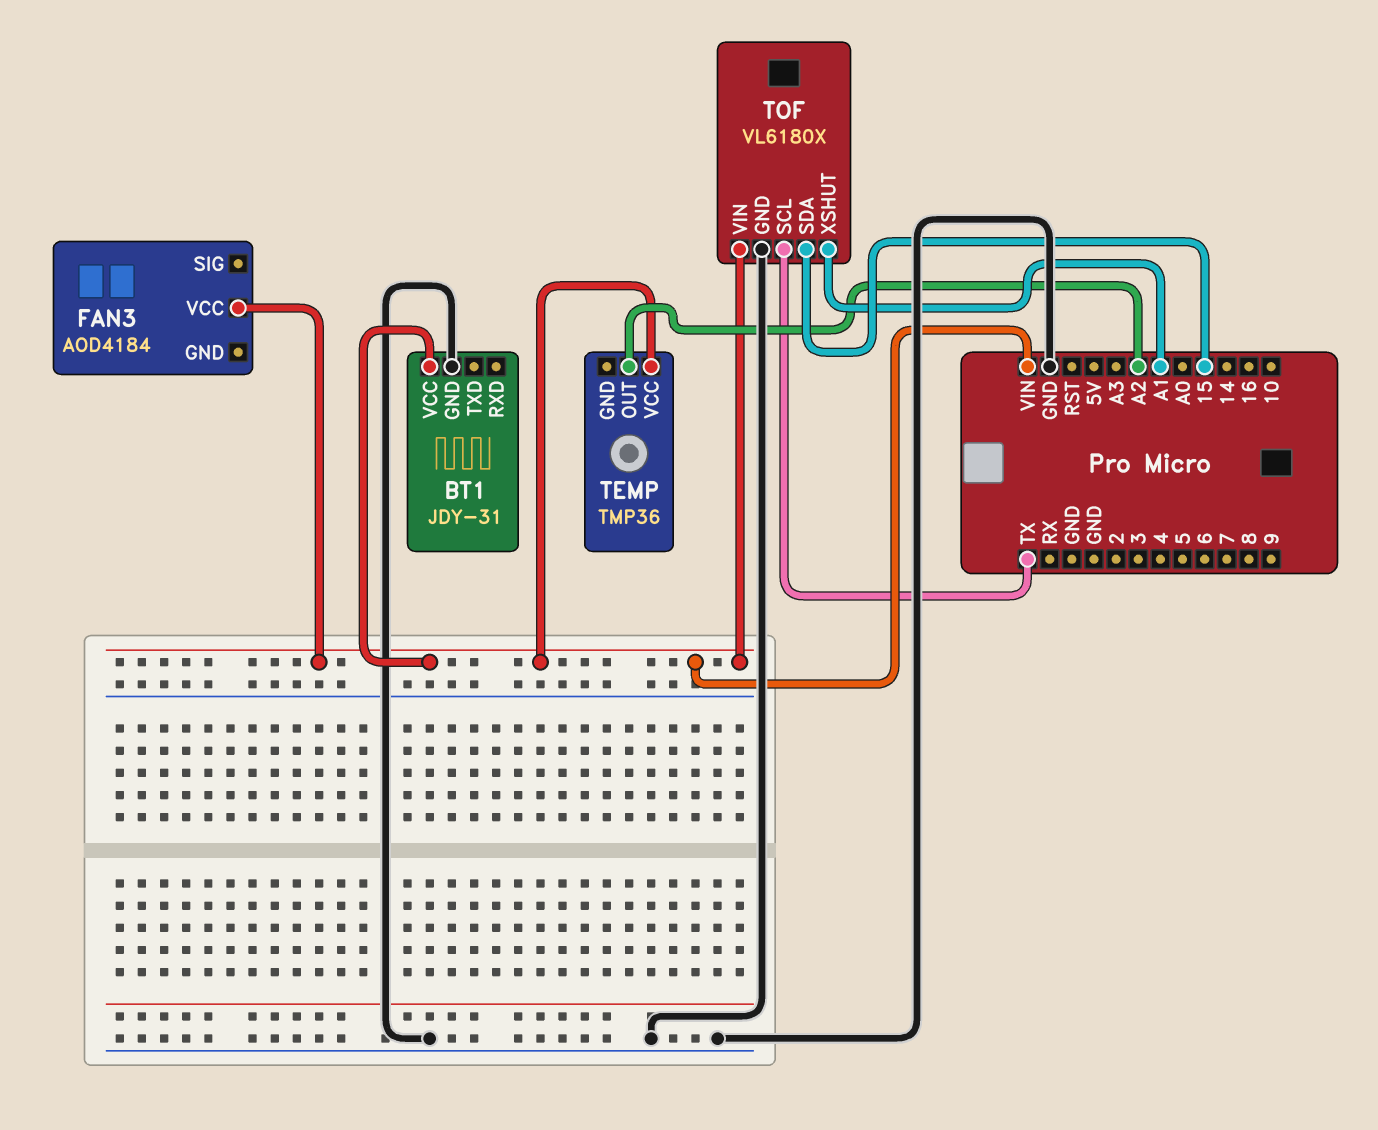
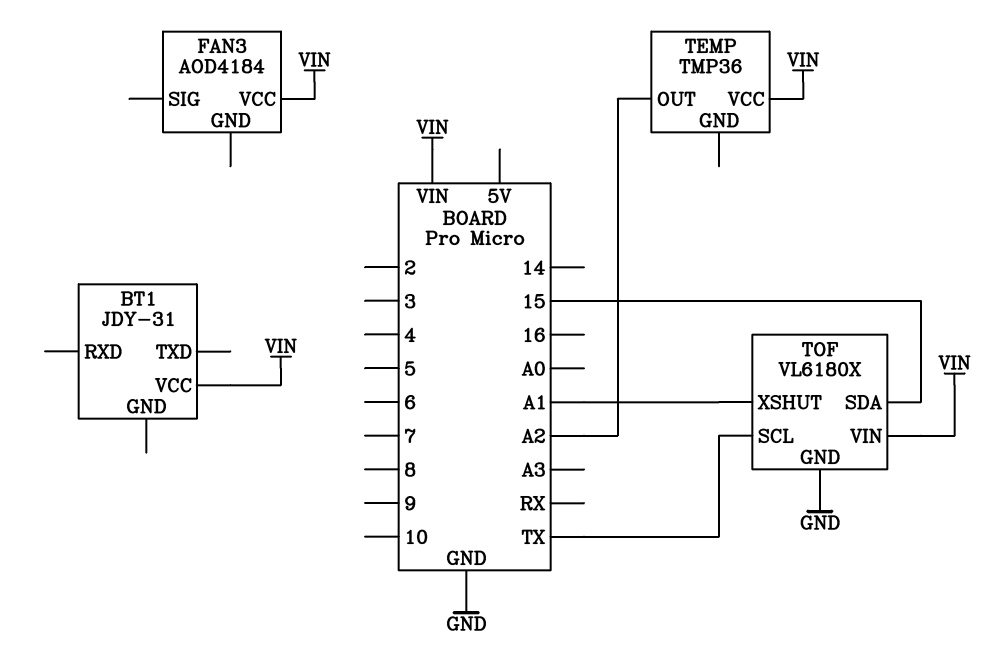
BT1 pin GND: GND -> none

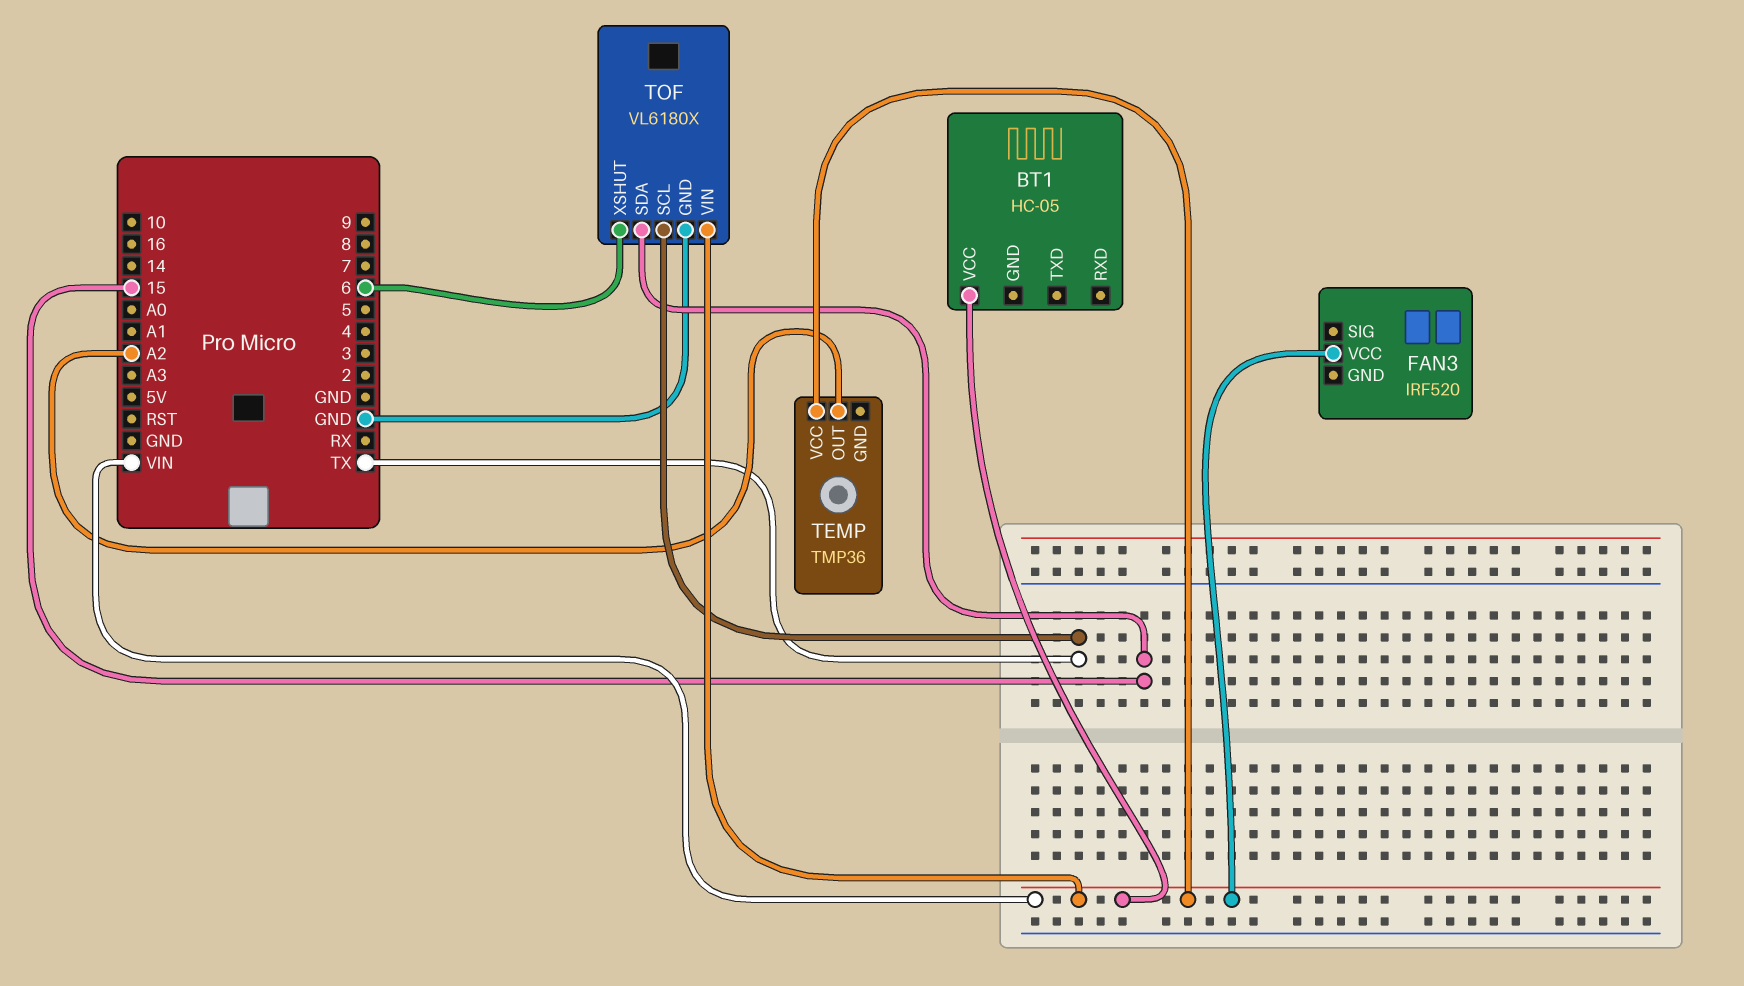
BT1: JDY-31 -> HC-05
FAN3: AOD4184 -> IRF520
TOF pin XSHUT: A1 -> 6

